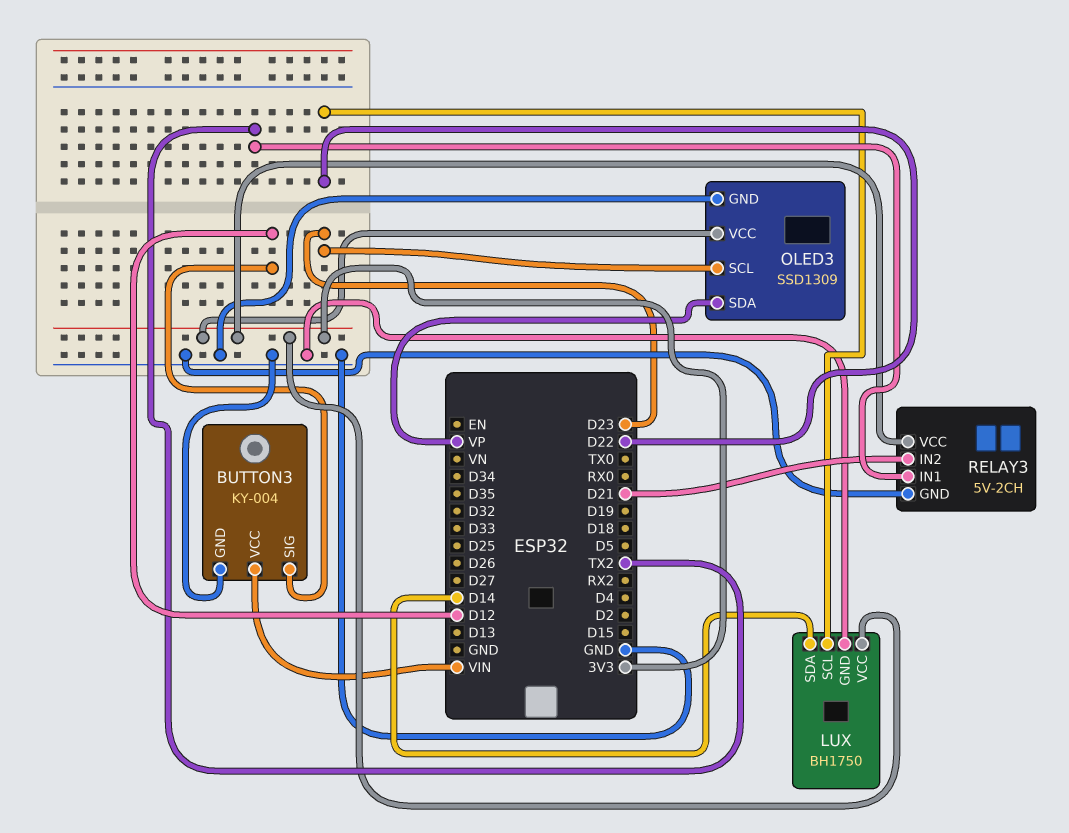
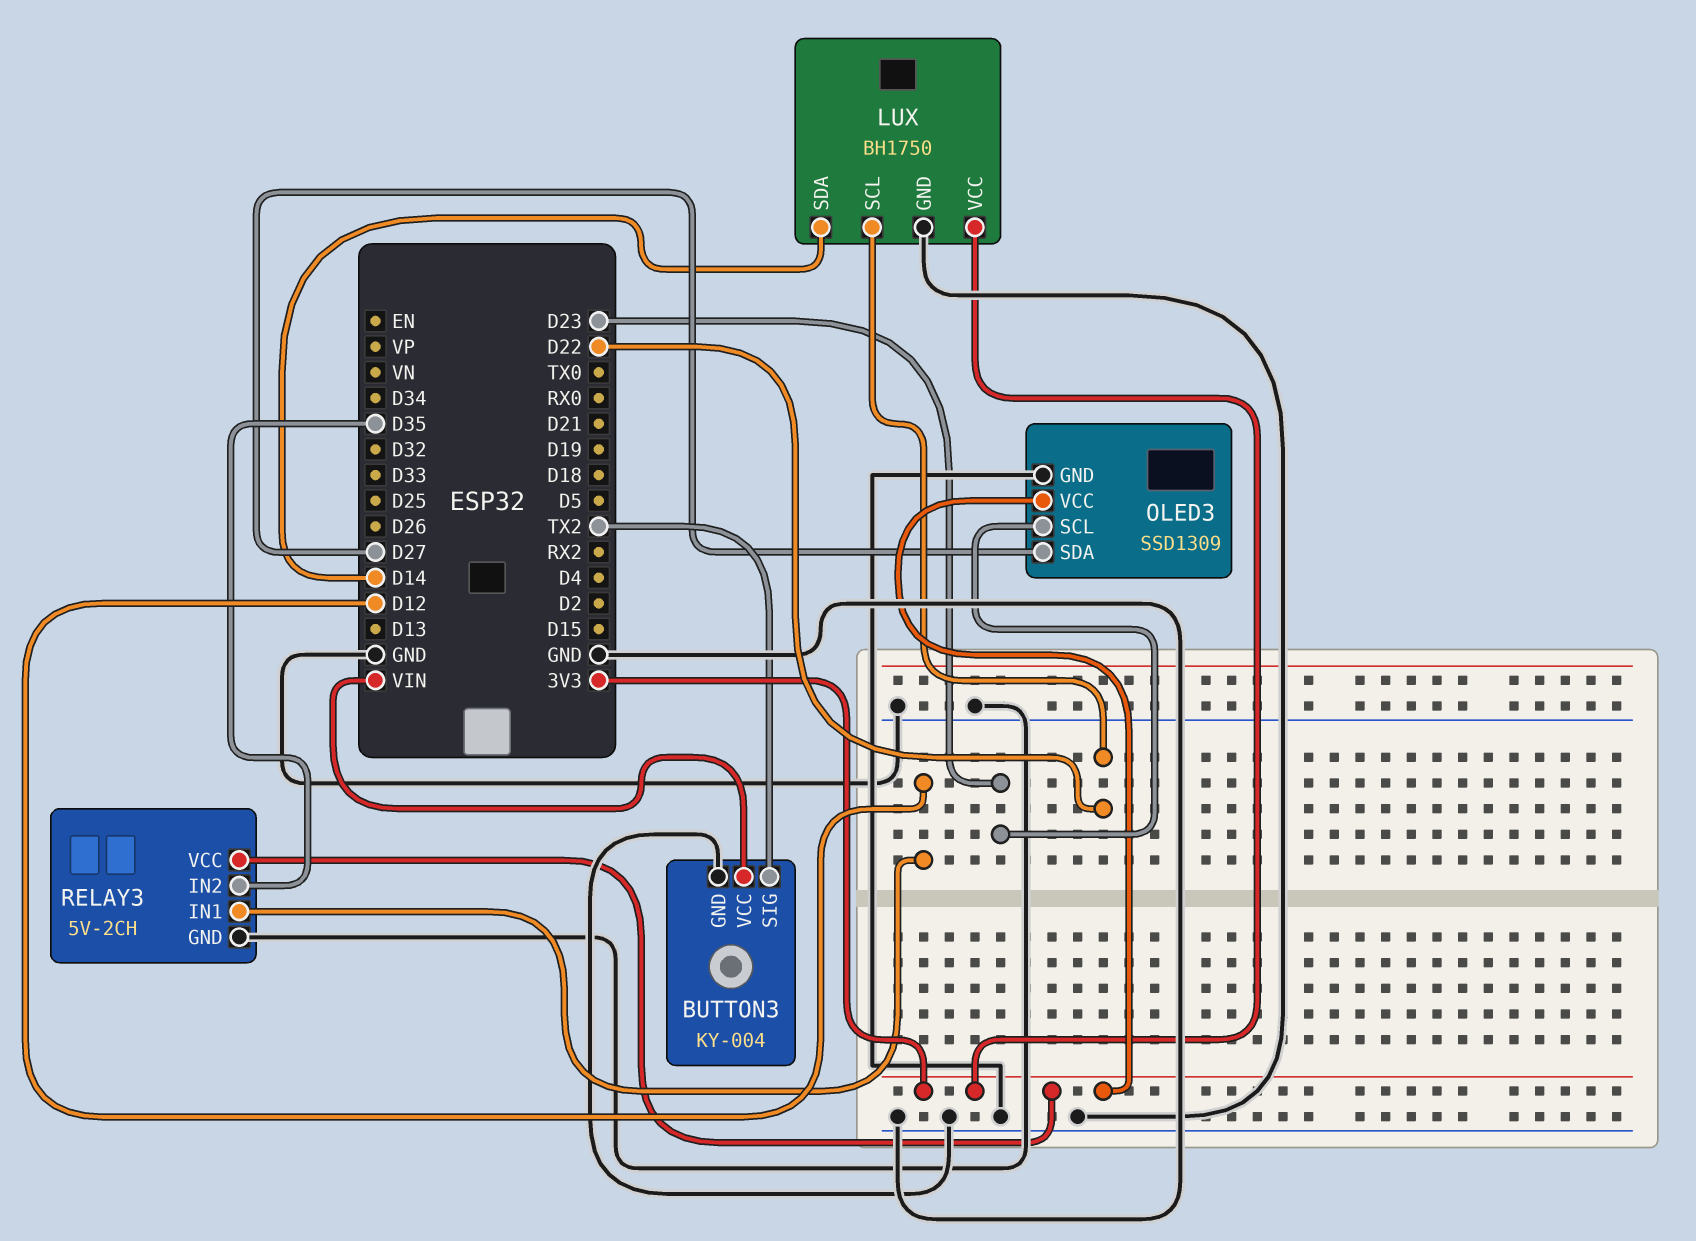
BUTTON3 pin SIG: D12 -> TX2
OLED3 pin SDA: VP -> D27
RELAY3 pin IN1: TX2 -> D12
RELAY3 pin IN2: D21 -> D35

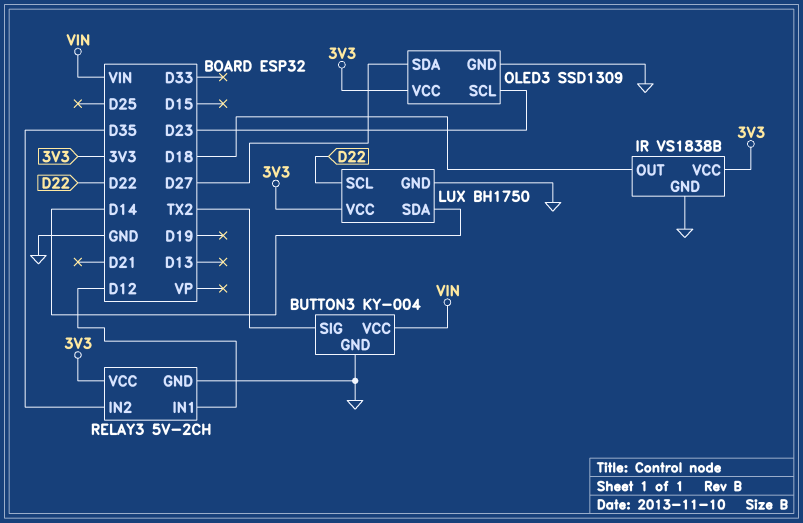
IR: none -> VS1838B
IR pin GND: none -> GND
IR pin OUT: none -> D18
IR pin VCC: none -> 3V3

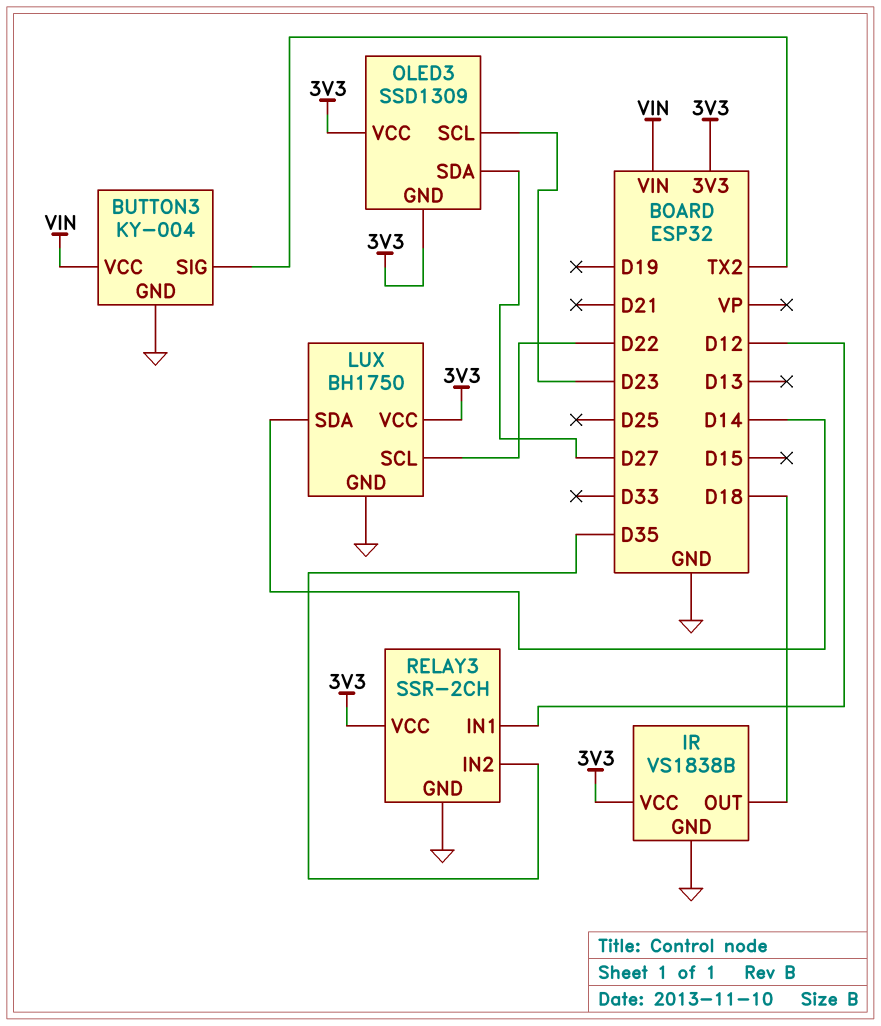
OLED3 pin GND: GND -> 3V3
RELAY3: 5V-2CH -> SSR-2CH

